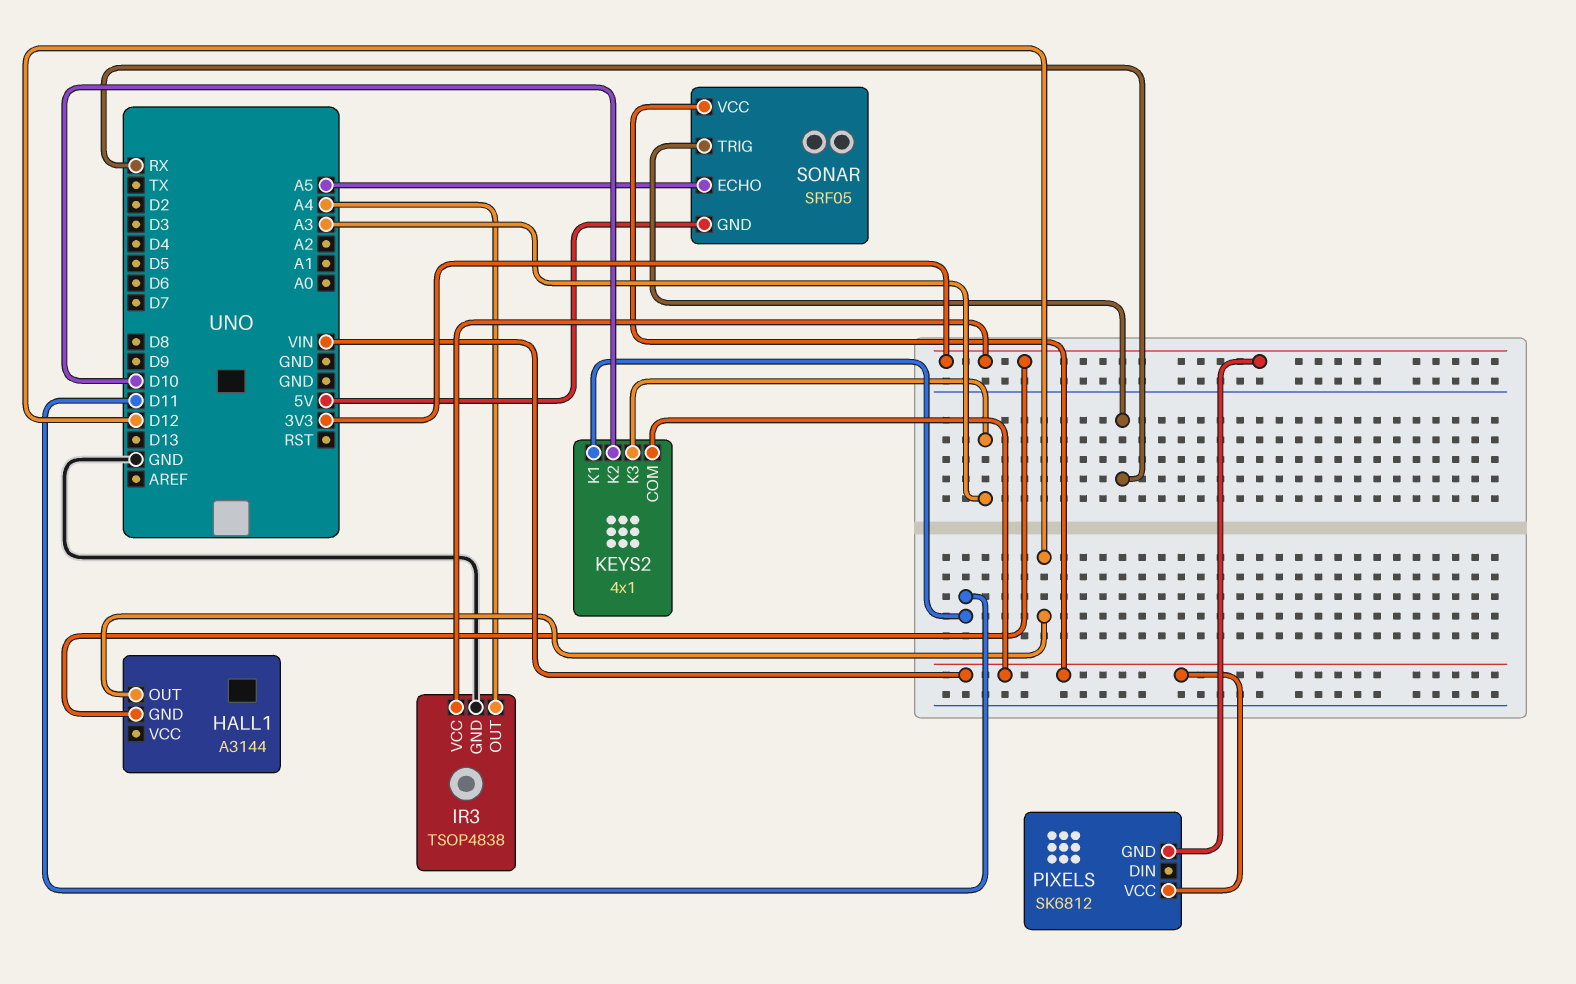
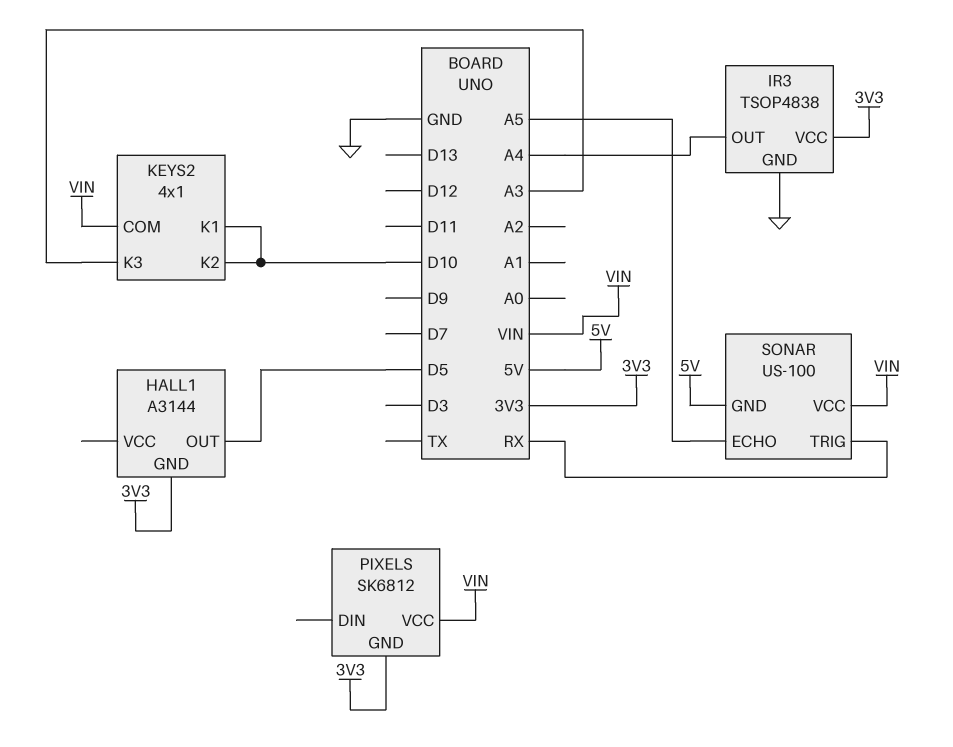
HALL1 pin OUT: D12 -> D5
KEYS2 pin K1: D11 -> D10
SONAR: SRF05 -> US-100

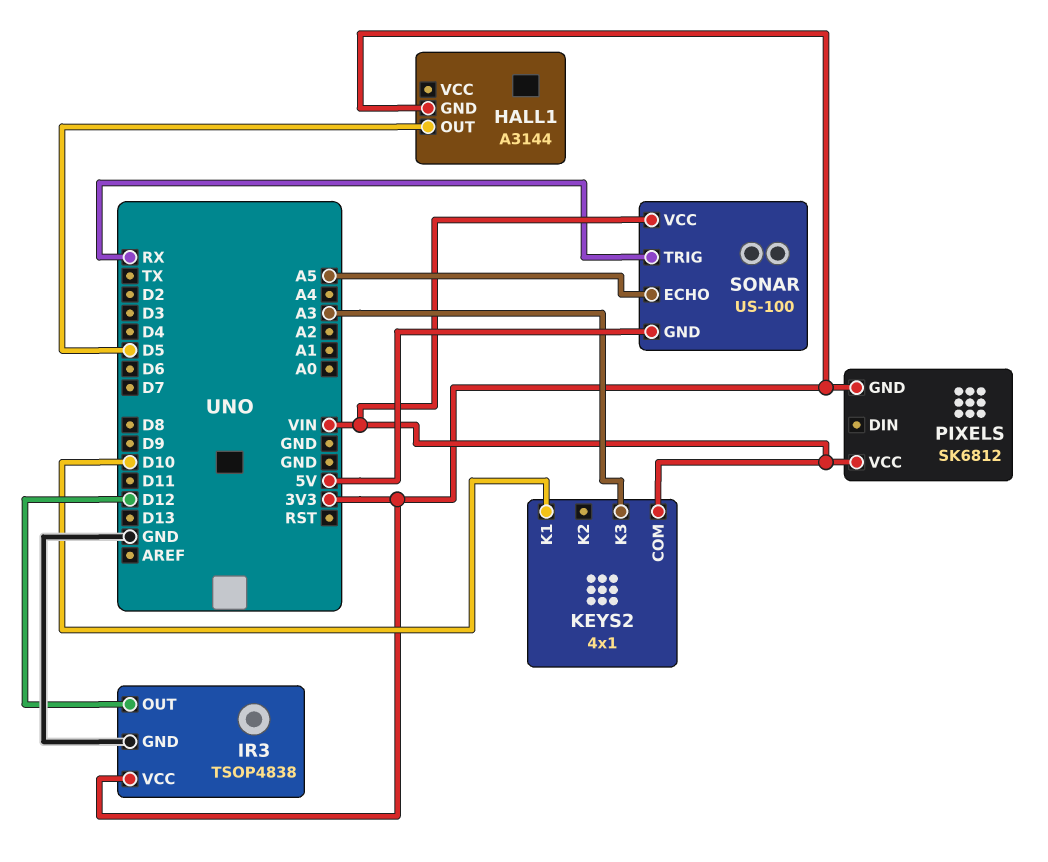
IR3 pin OUT: A4 -> D12
KEYS2 pin K2: D10 -> none

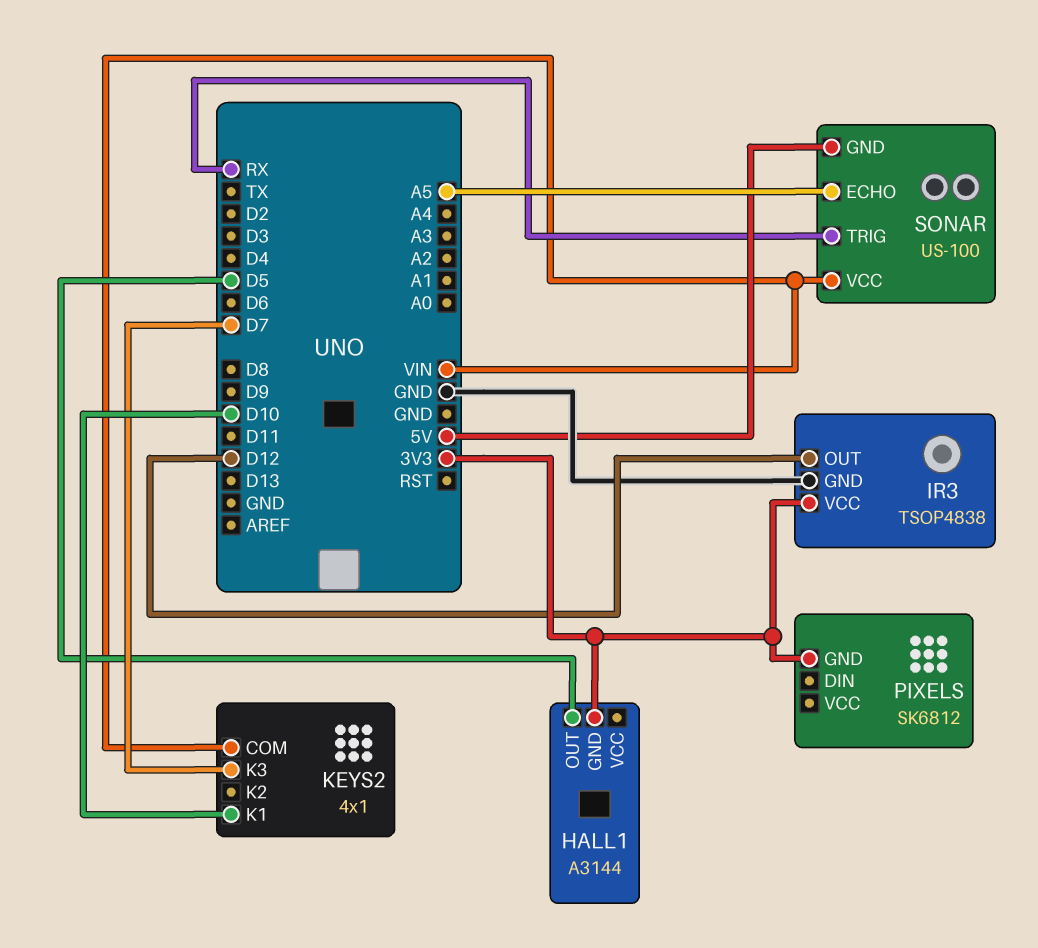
KEYS2 pin K3: A3 -> D7
PIXELS pin VCC: VIN -> none

